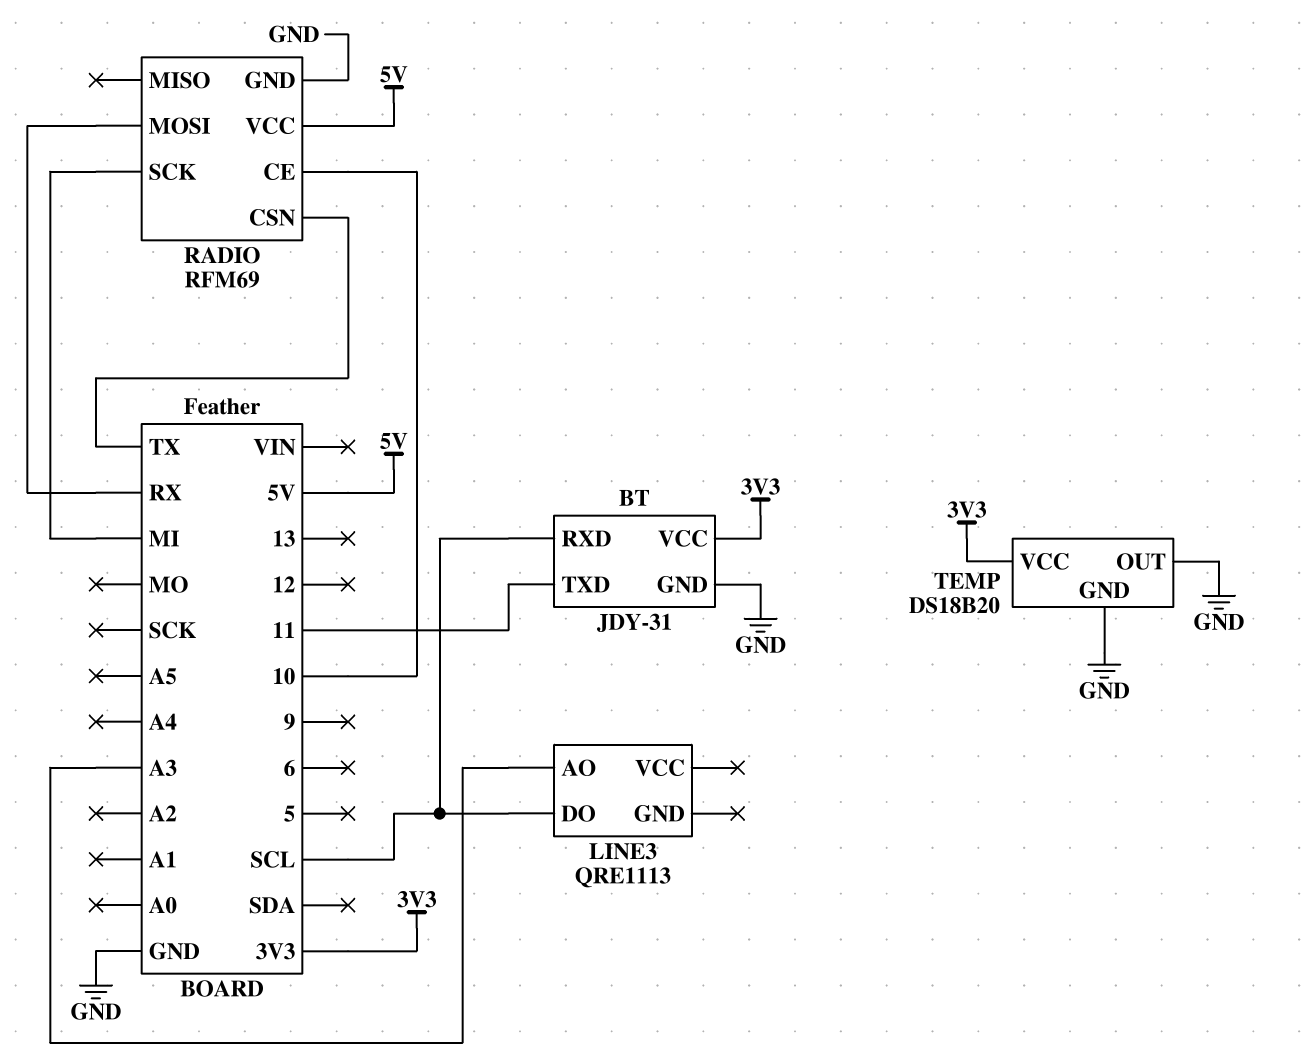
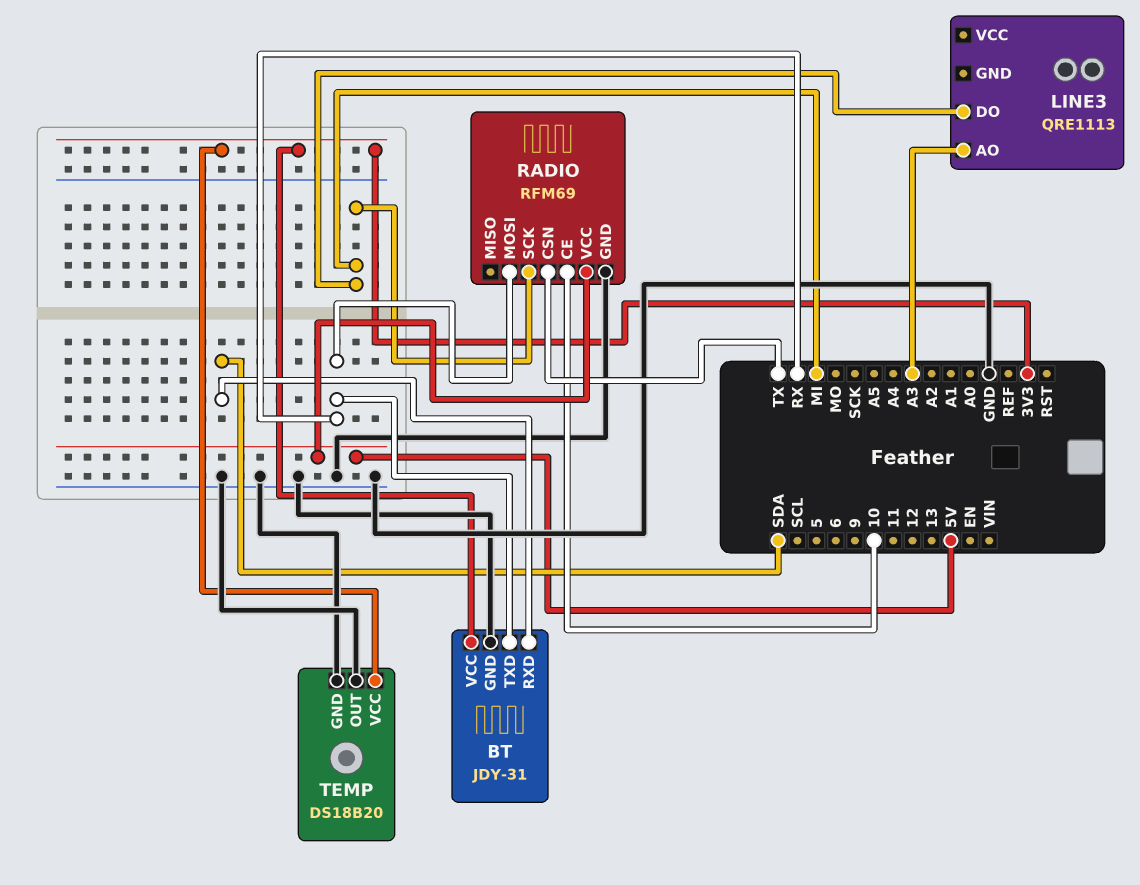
BT pin RXD: SCL -> SDA
BT pin TXD: 11 -> RX
LINE3 pin DO: SCL -> MI

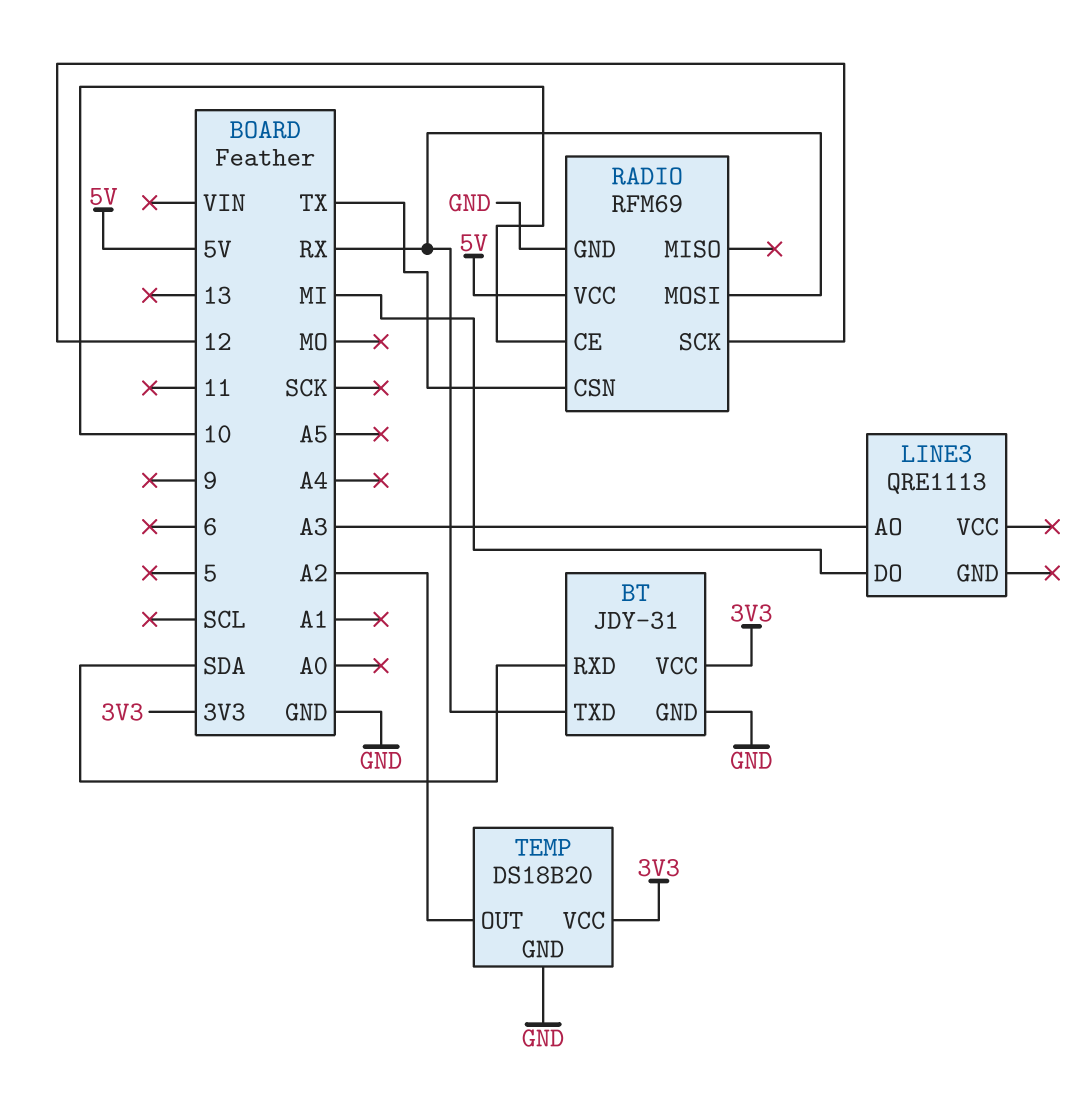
RADIO pin SCK: MI -> 12
TEMP pin OUT: GND -> A2

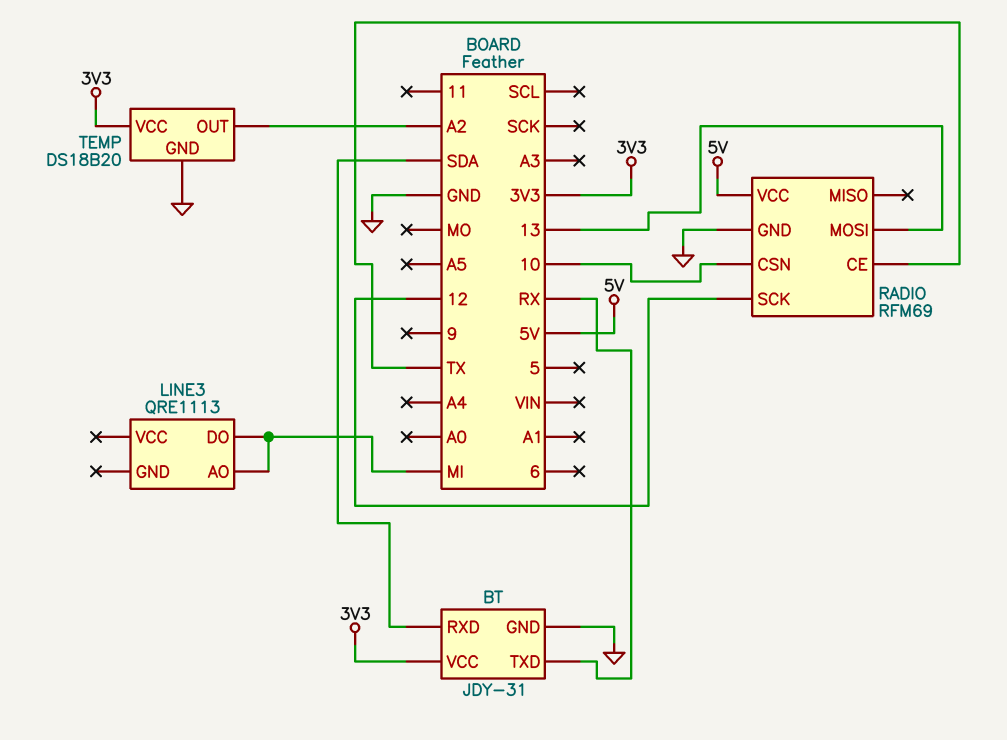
LINE3 pin AO: A3 -> MI
RADIO pin CE: 10 -> TX
RADIO pin CSN: TX -> 10
RADIO pin MOSI: RX -> 13

